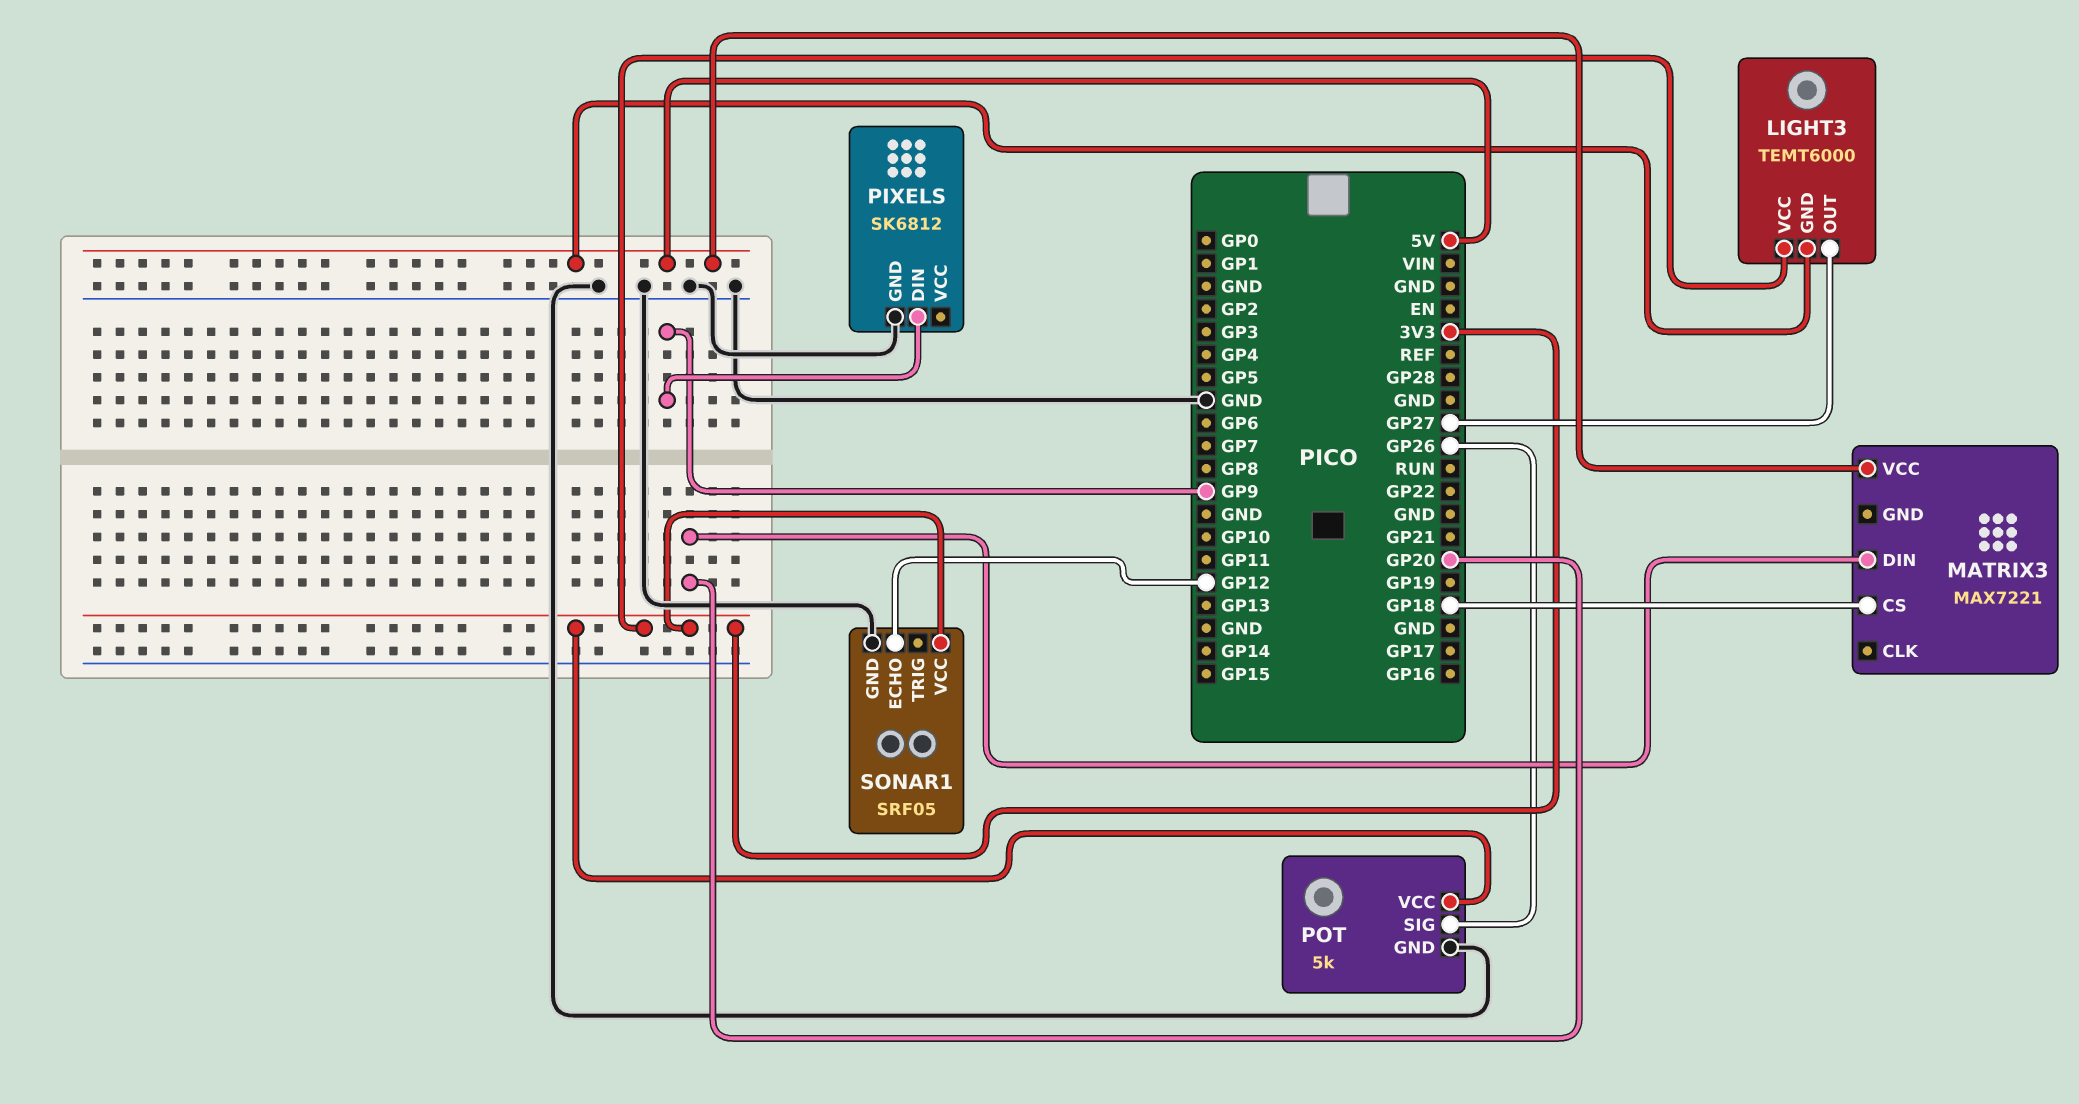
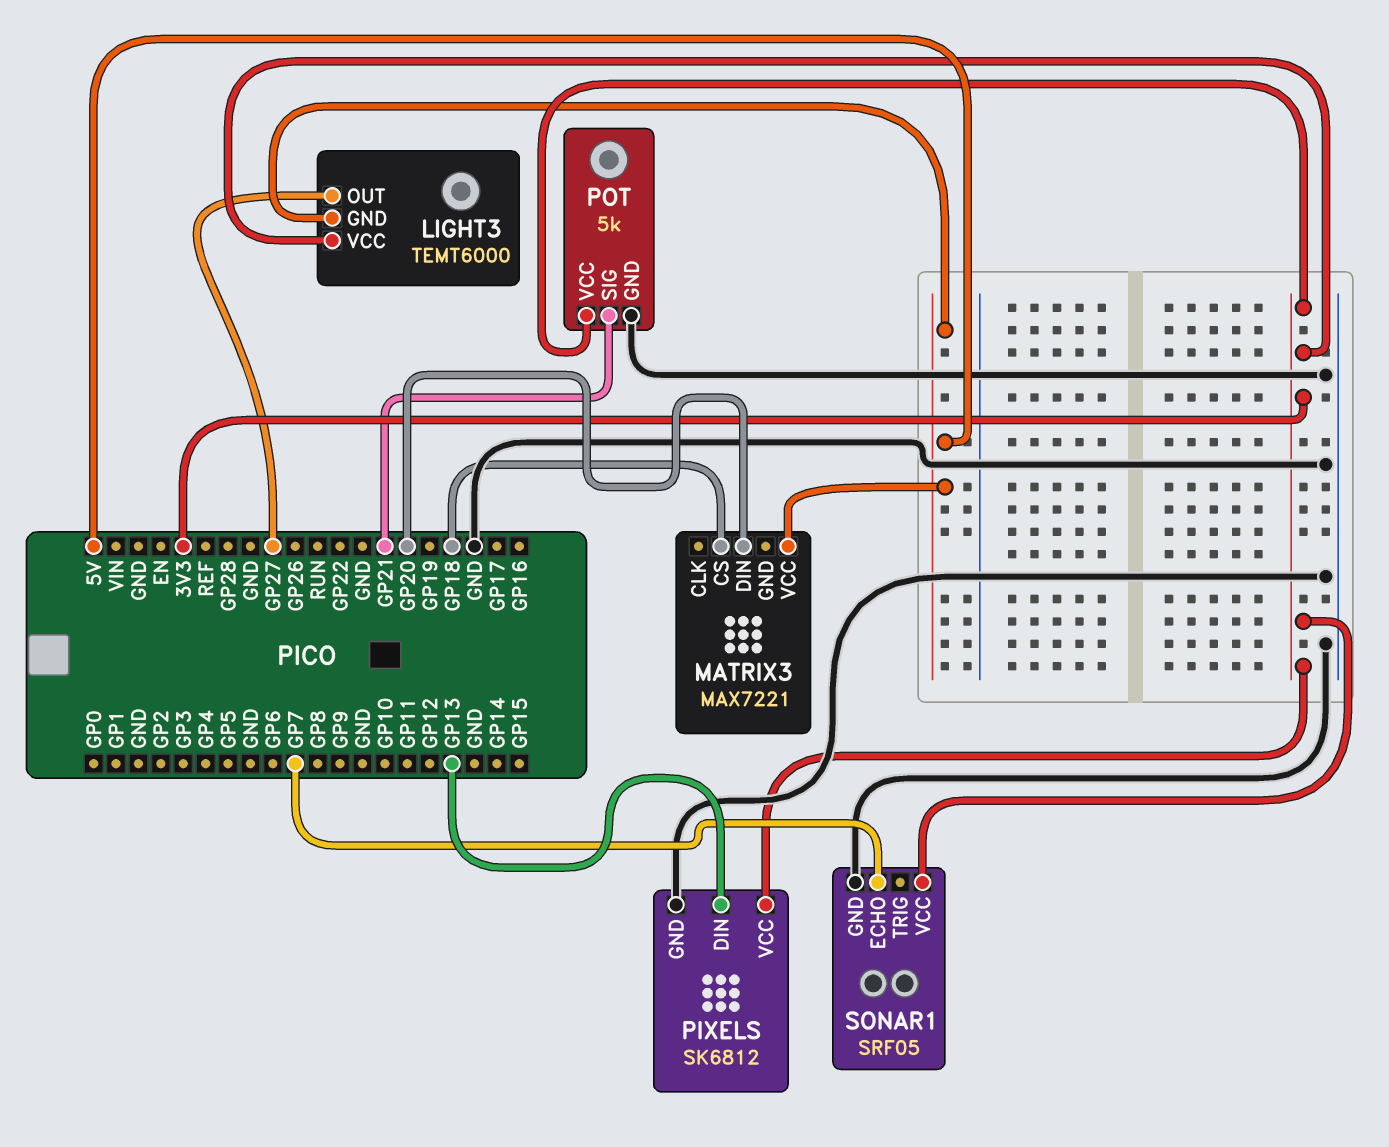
PIXELS pin DIN: GP9 -> GP13
PIXELS pin VCC: none -> 3V3
POT pin SIG: GP26 -> GP21
SONAR1 pin ECHO: GP12 -> GP7

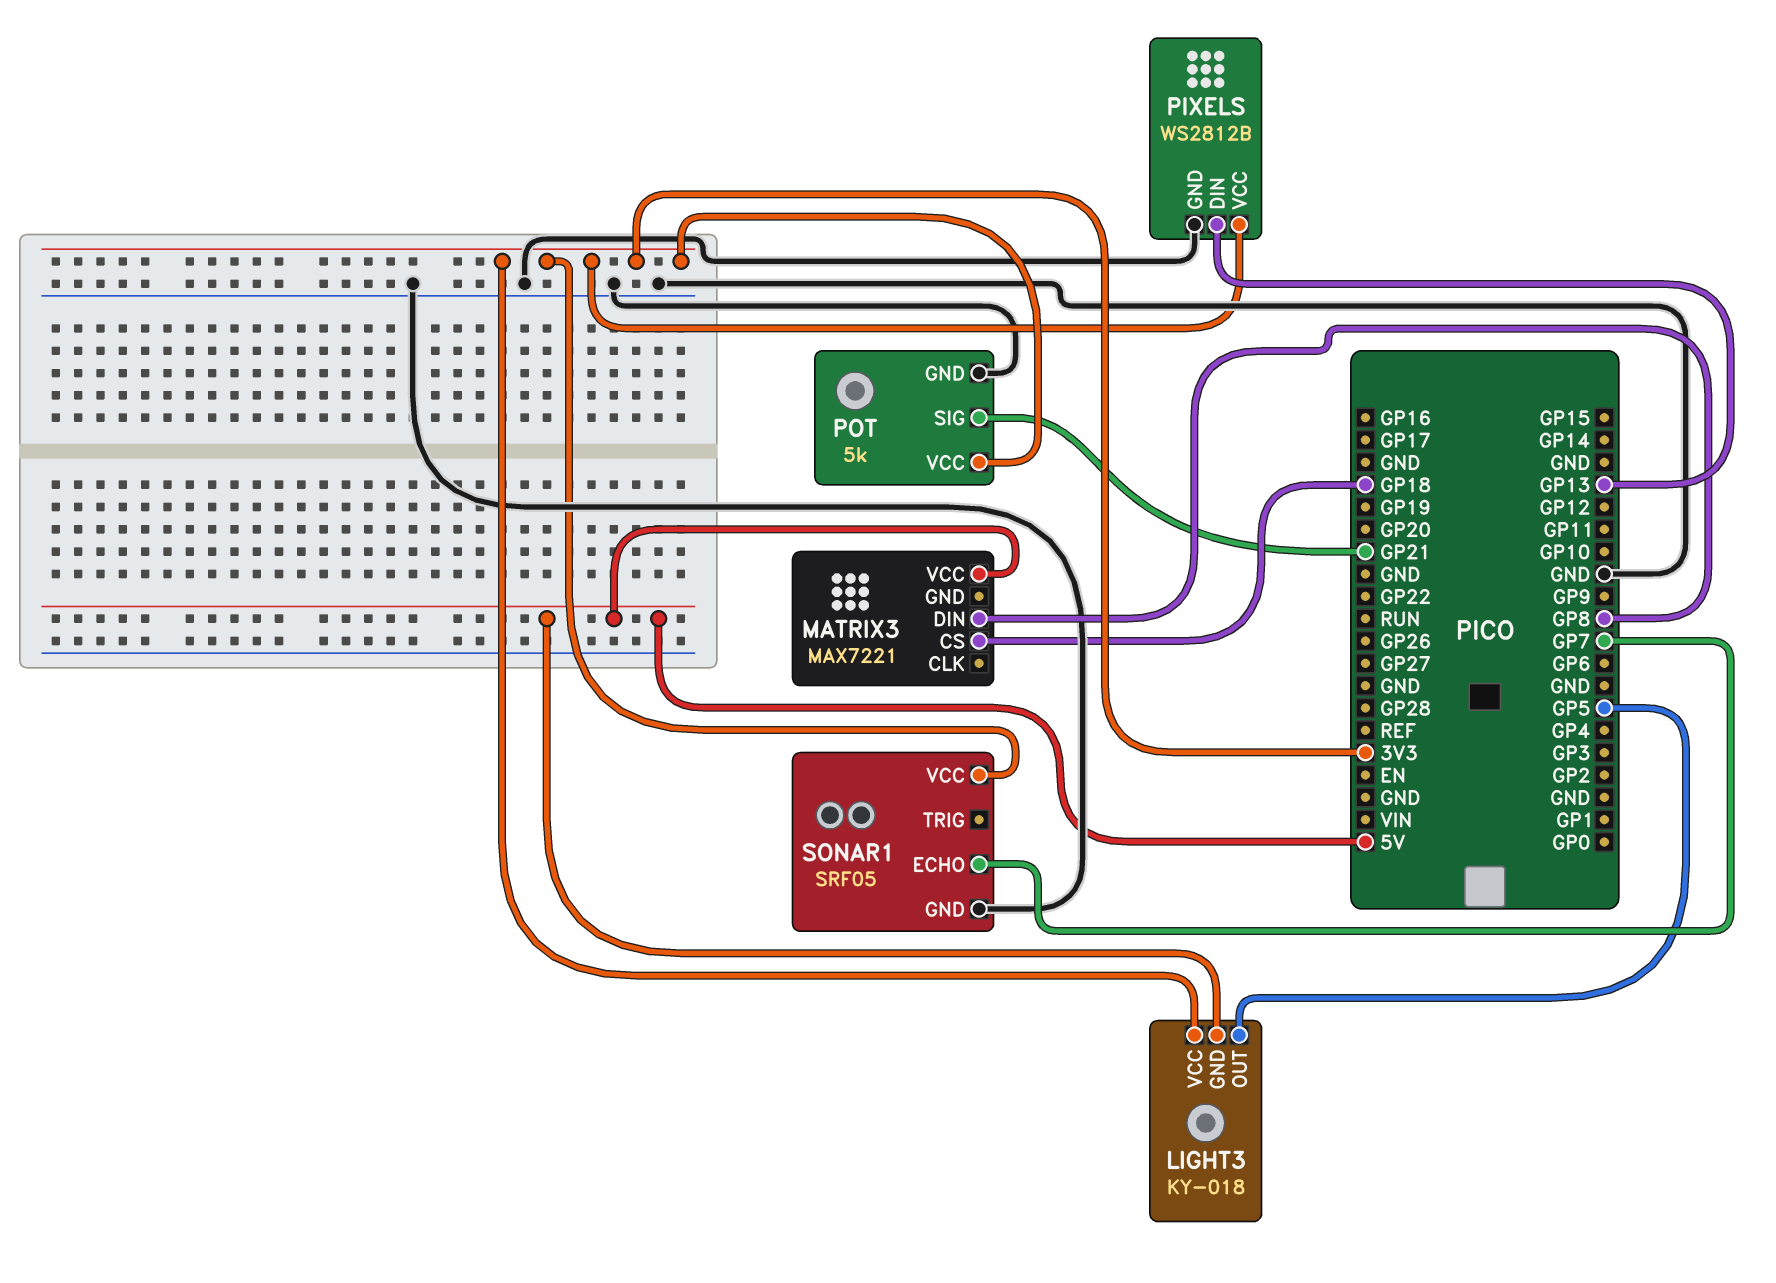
LIGHT3: TEMT6000 -> KY-018
LIGHT3 pin OUT: GP27 -> GP5
MATRIX3 pin DIN: GP20 -> GP8
PIXELS: SK6812 -> WS2812B

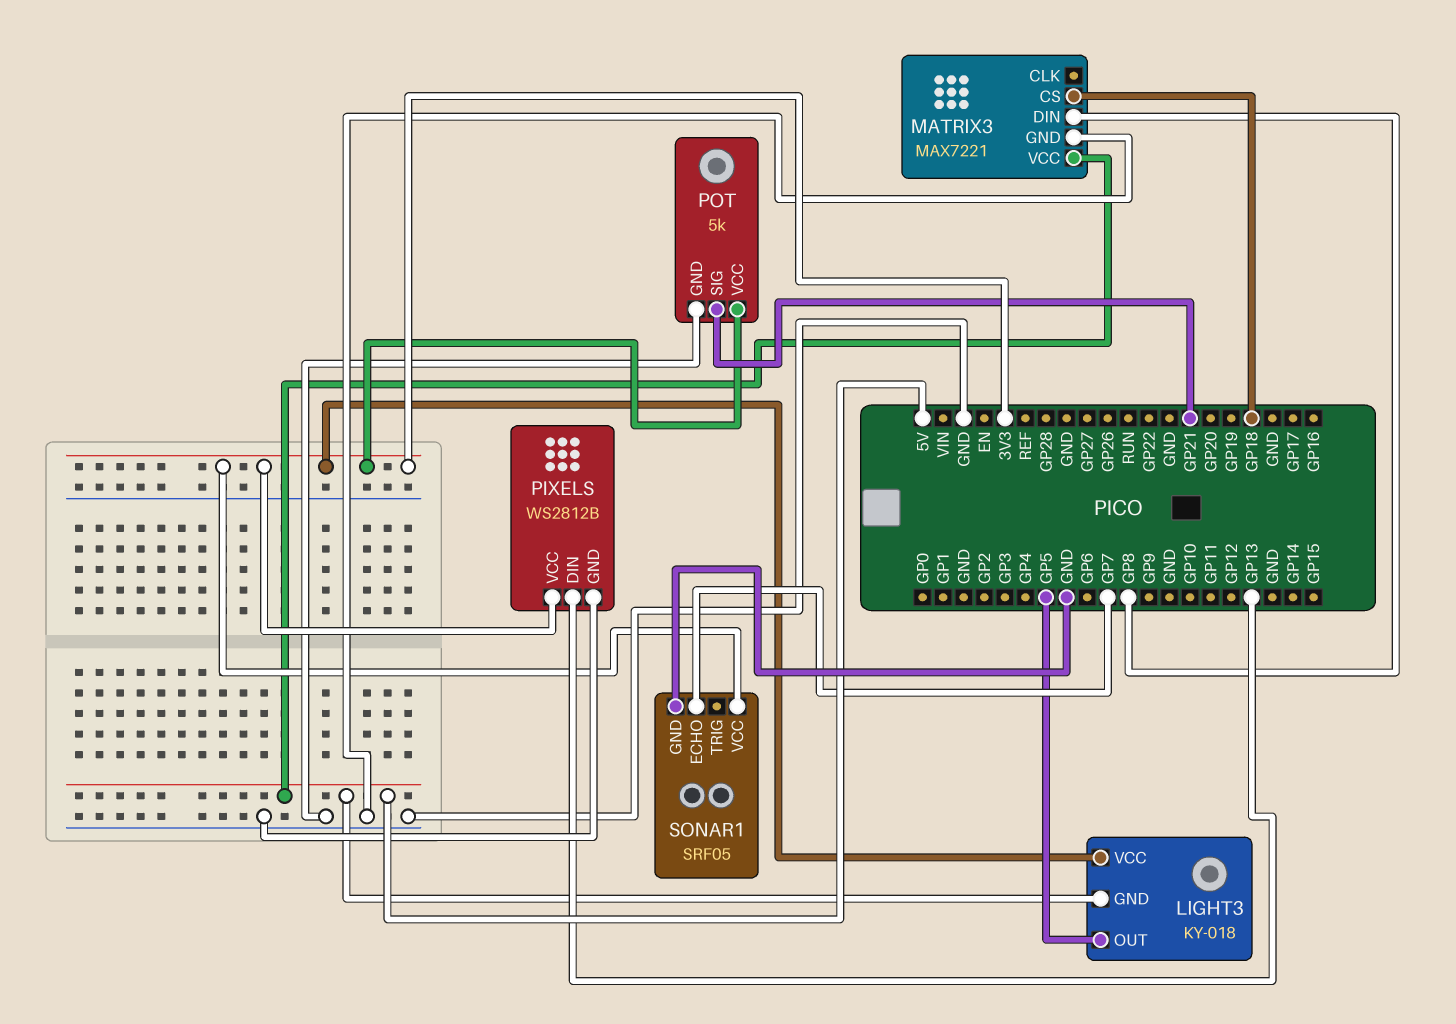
MATRIX3 pin GND: none -> GND

